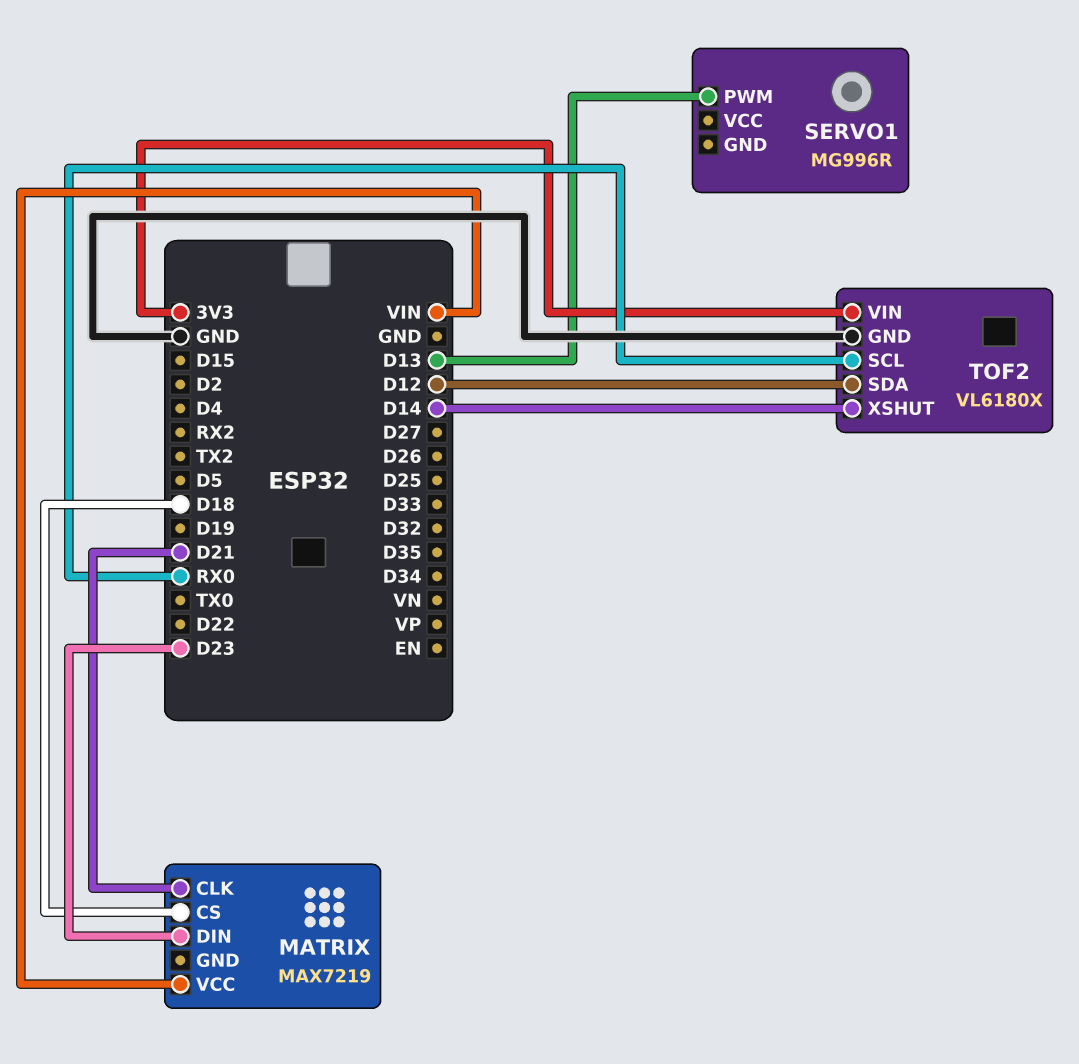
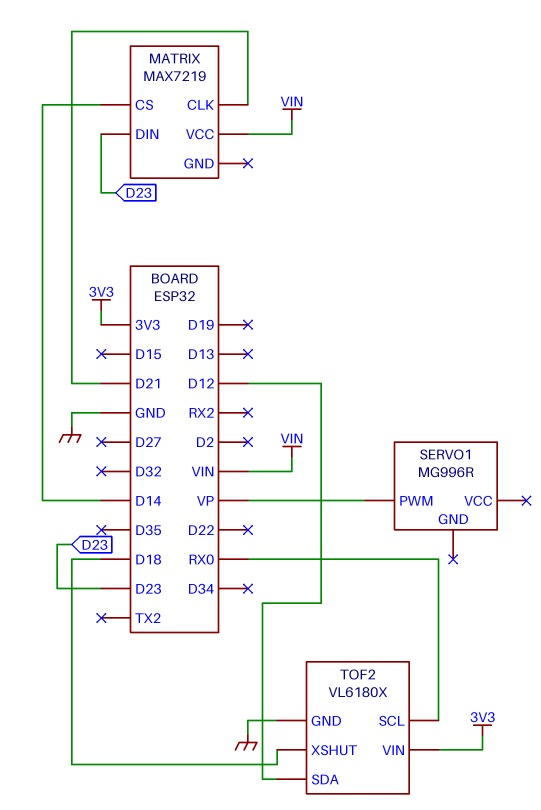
MATRIX pin CS: D18 -> D14
SERVO1 pin PWM: D13 -> VP
TOF2 pin XSHUT: D14 -> D18

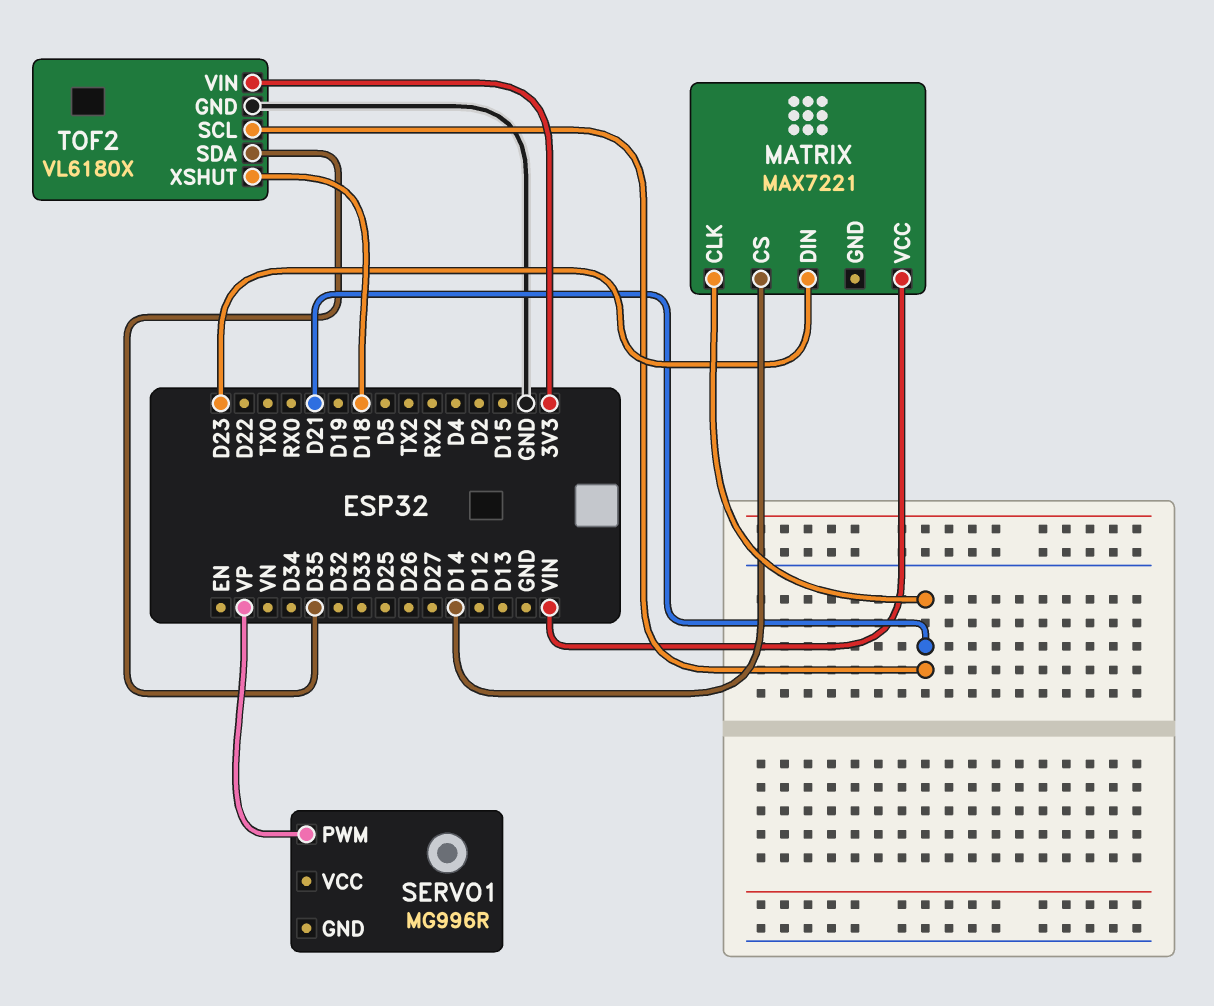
MATRIX: MAX7219 -> MAX7221
TOF2 pin SCL: RX0 -> D21
TOF2 pin SDA: D12 -> D35

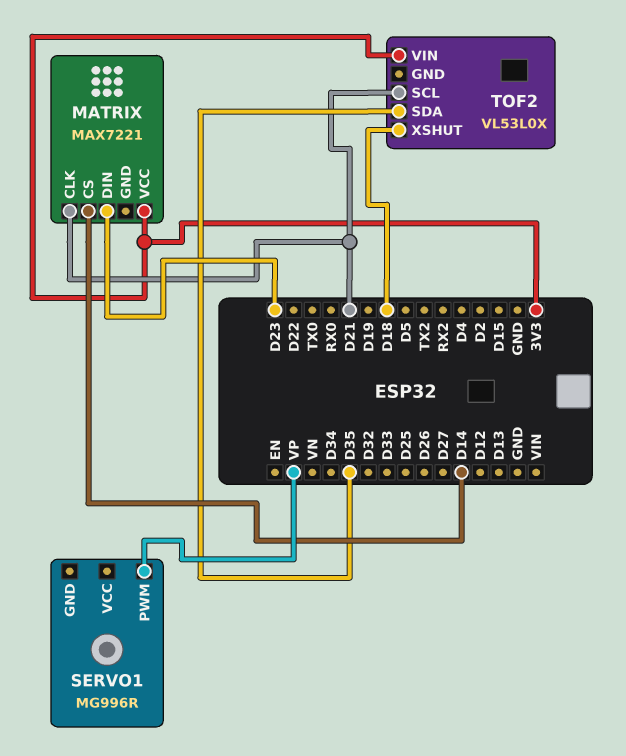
MATRIX pin VCC: VIN -> 3V3
TOF2: VL6180X -> VL53L0X
TOF2 pin GND: GND -> none

